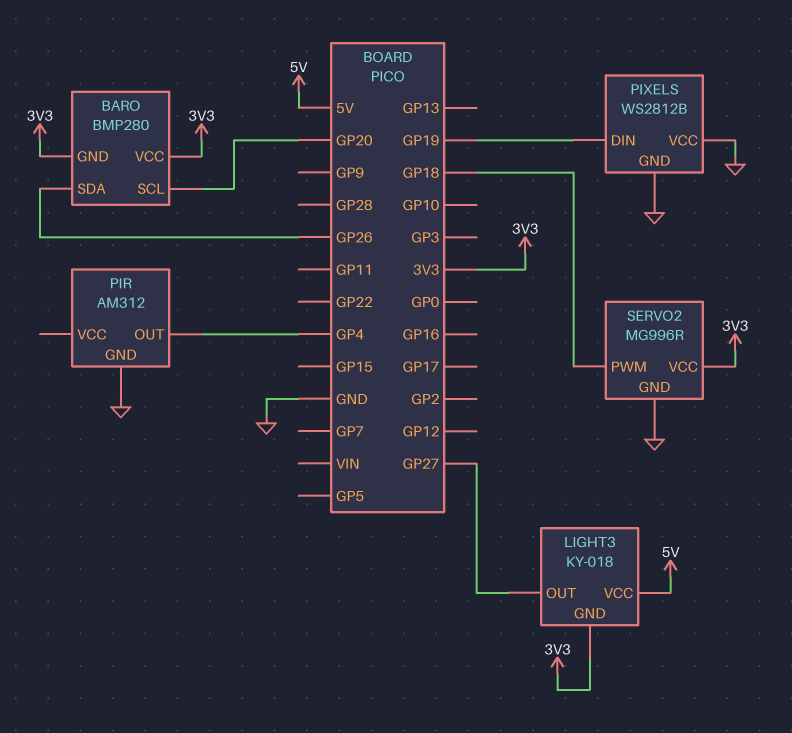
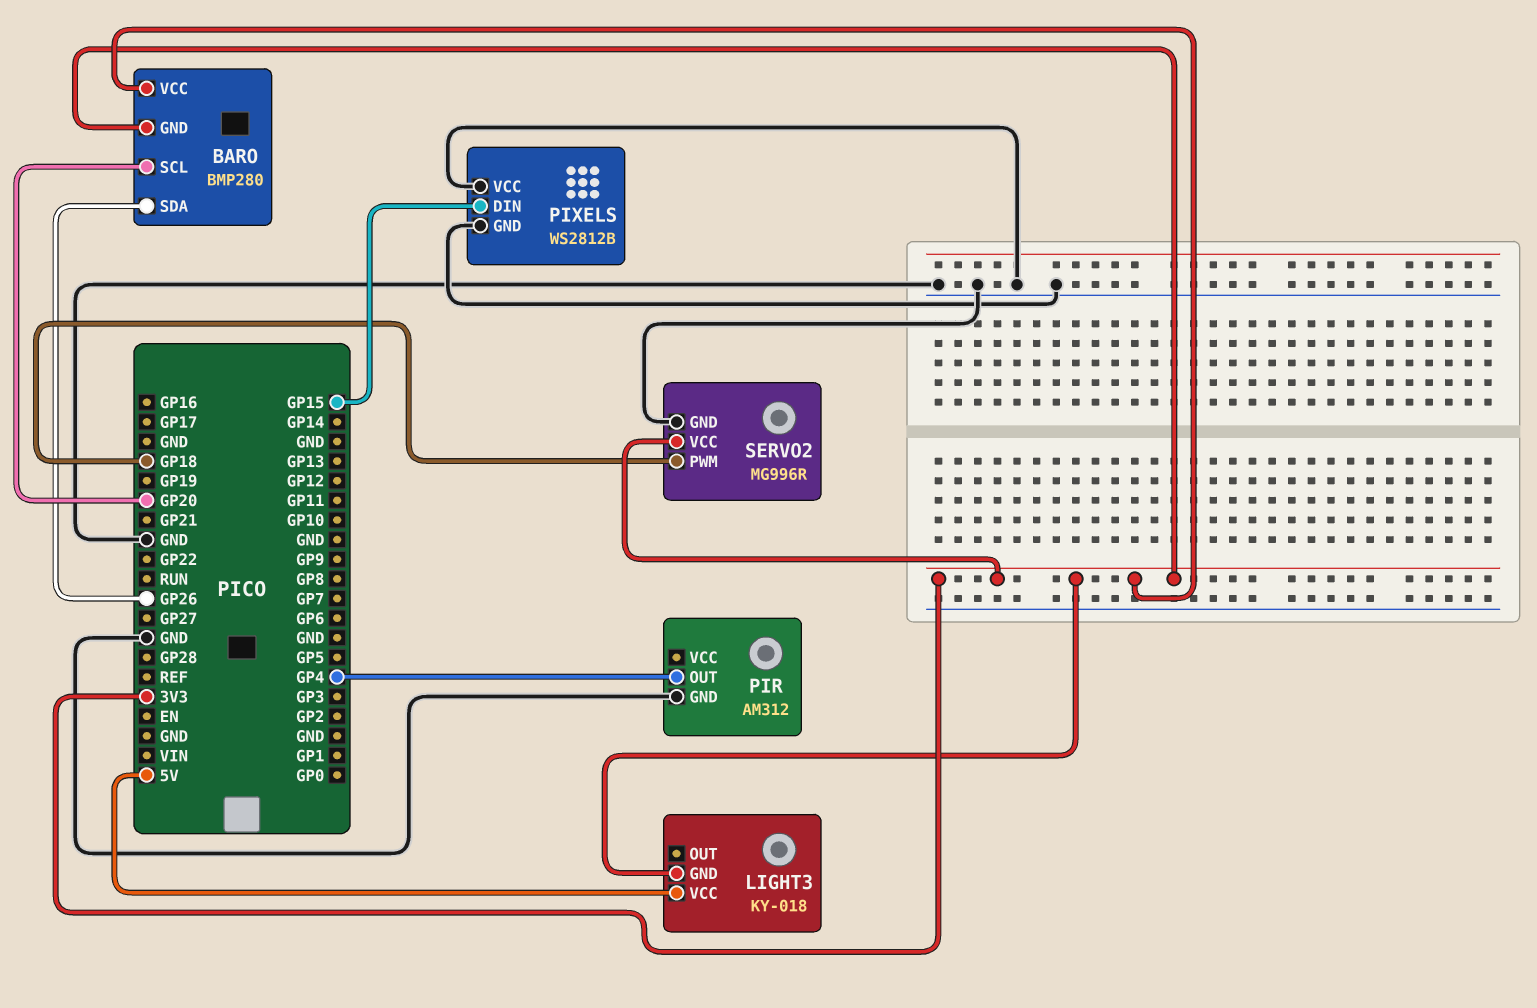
LIGHT3 pin OUT: GP27 -> none
PIXELS pin DIN: GP19 -> GP15

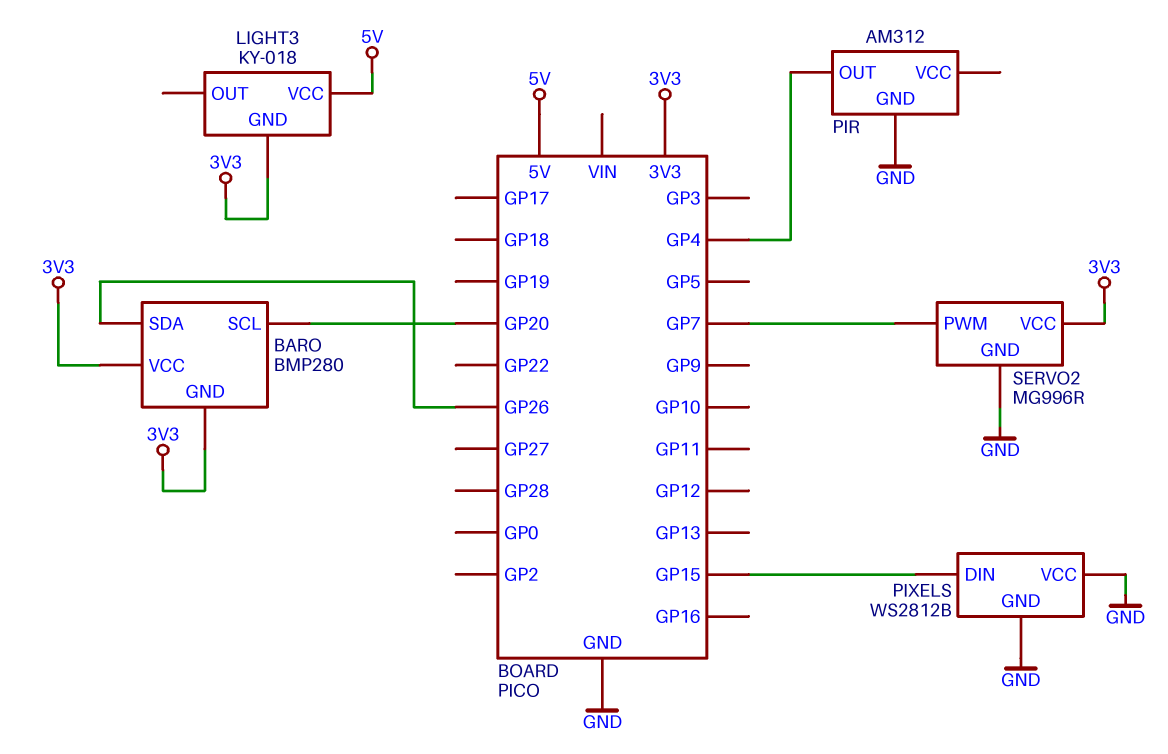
SERVO2 pin PWM: GP18 -> GP7

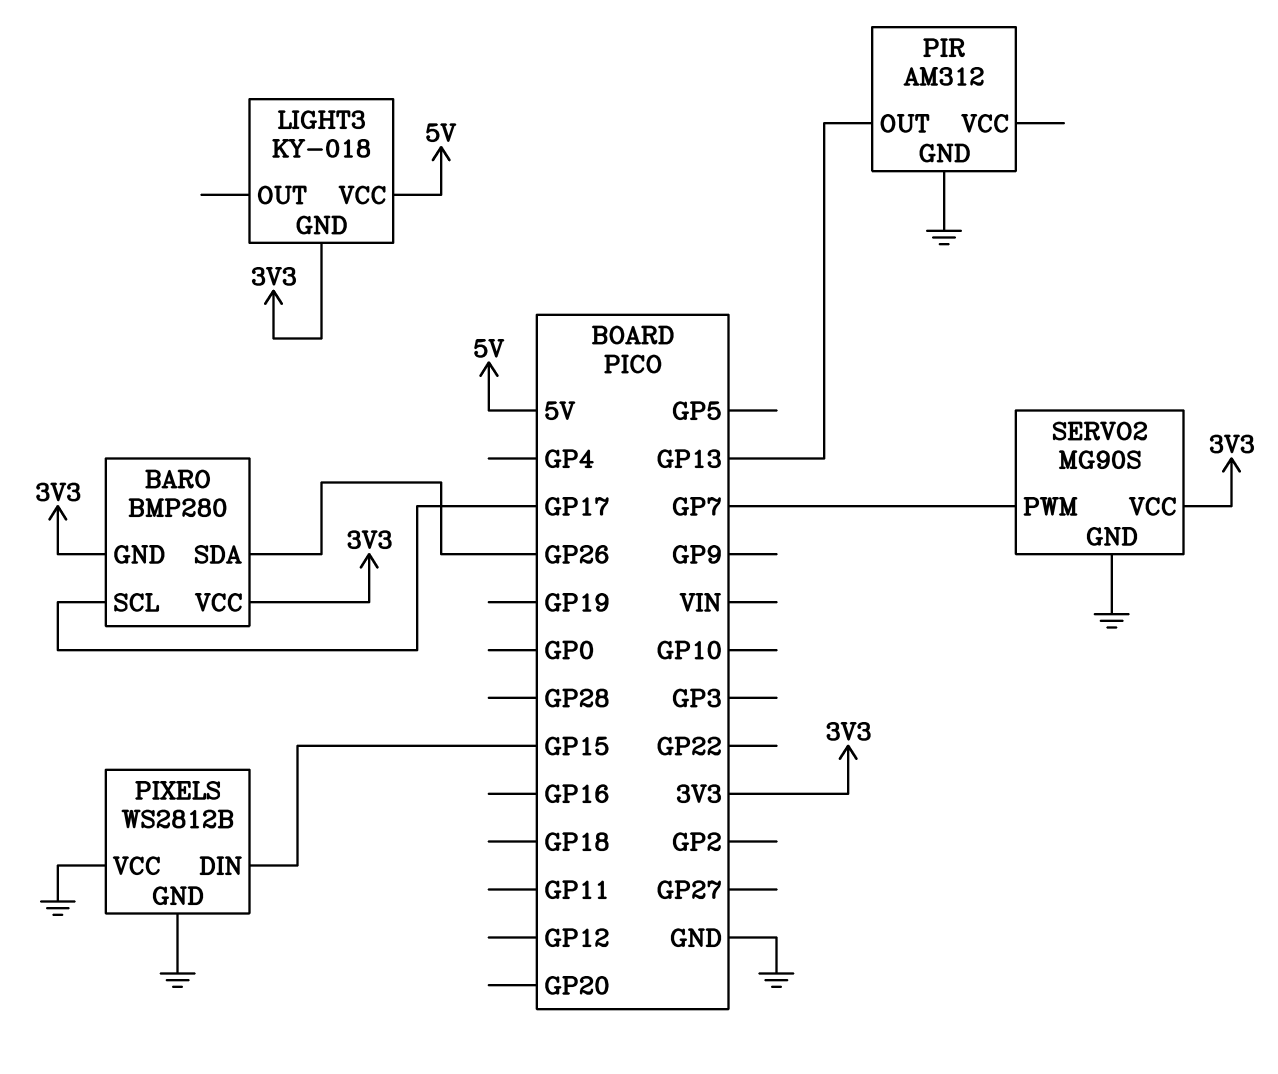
BARO pin SCL: GP20 -> GP17
PIR pin OUT: GP4 -> GP13
SERVO2: MG996R -> MG90S

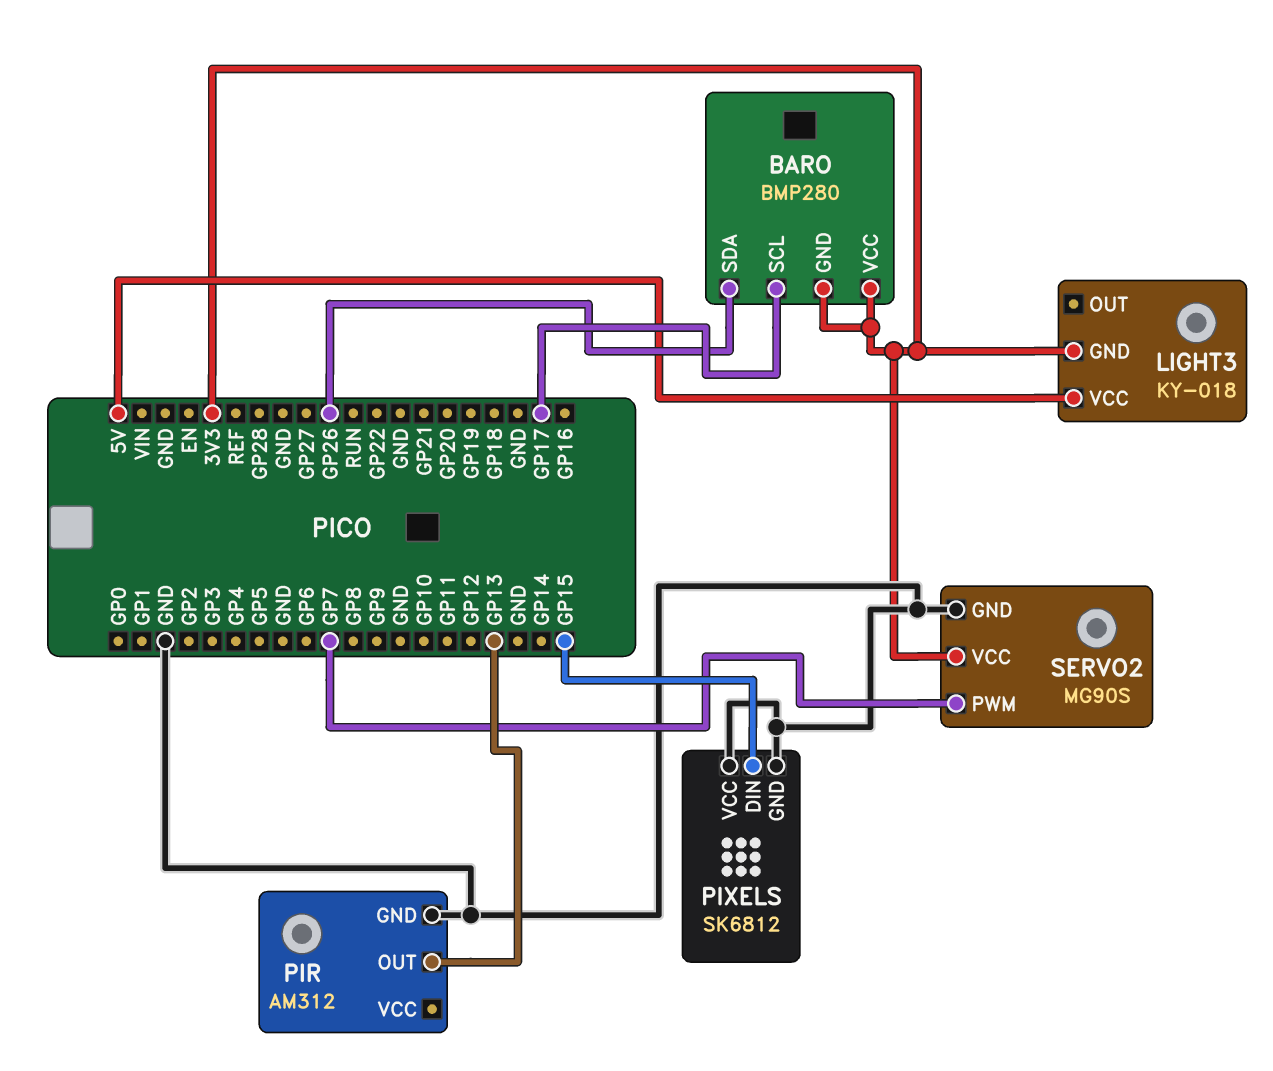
PIXELS: WS2812B -> SK6812

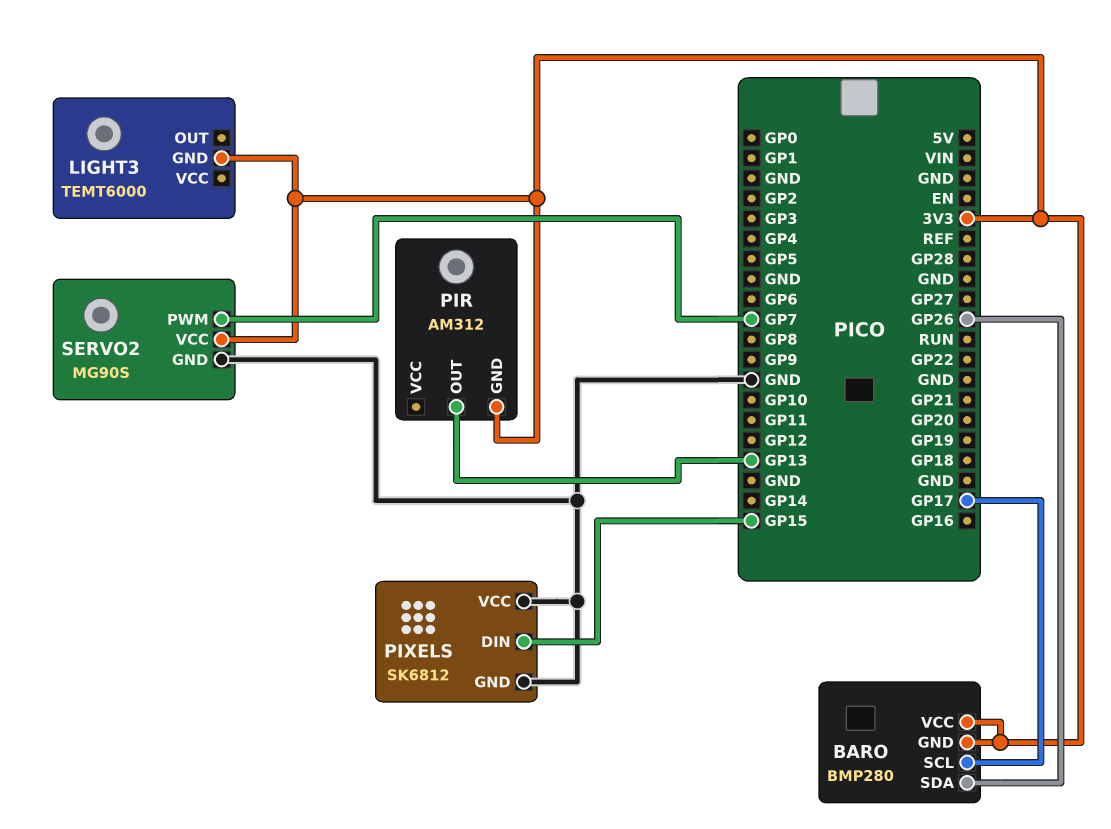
LIGHT3: KY-018 -> TEMT6000
LIGHT3 pin VCC: 5V -> none
PIR pin GND: GND -> 3V3

